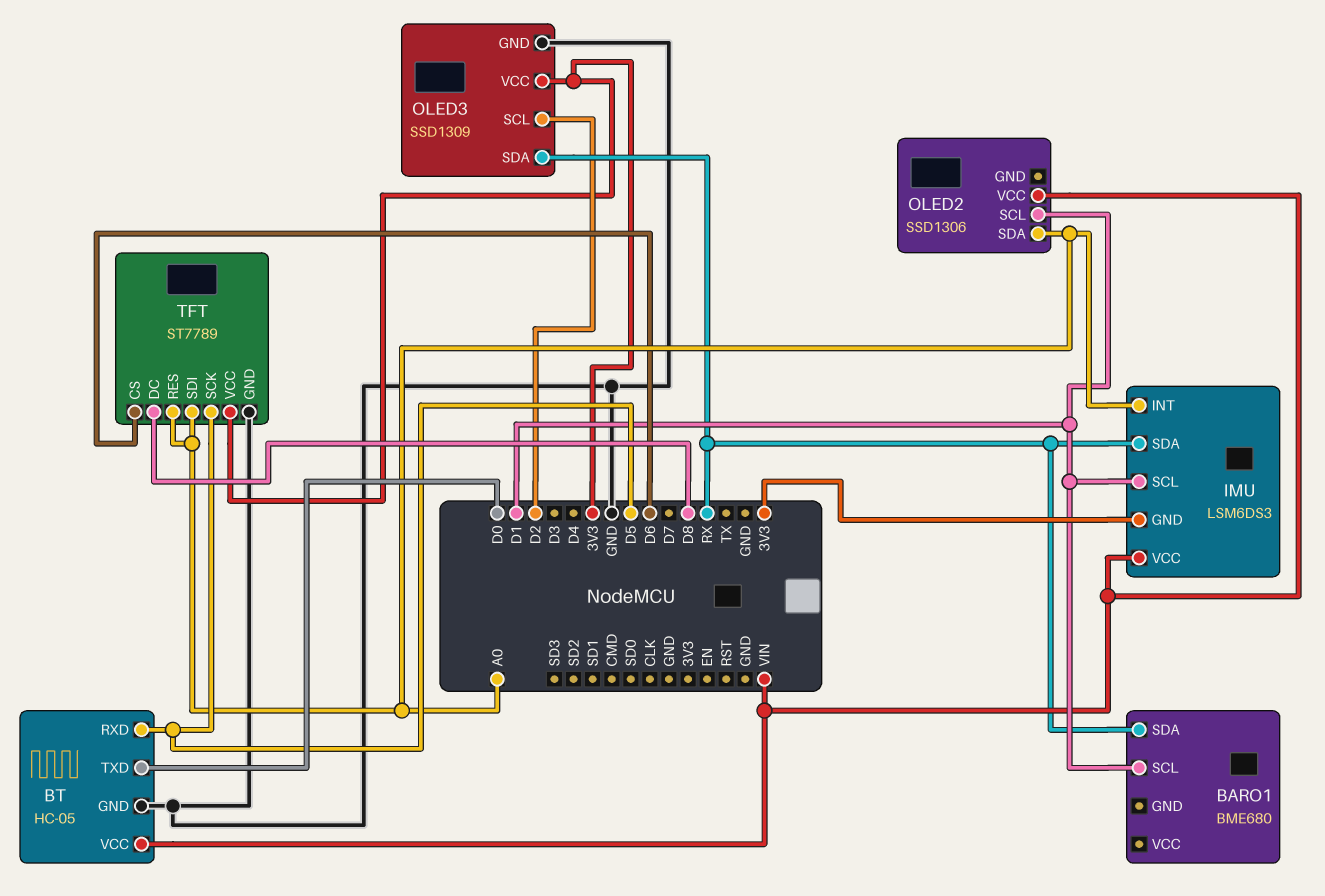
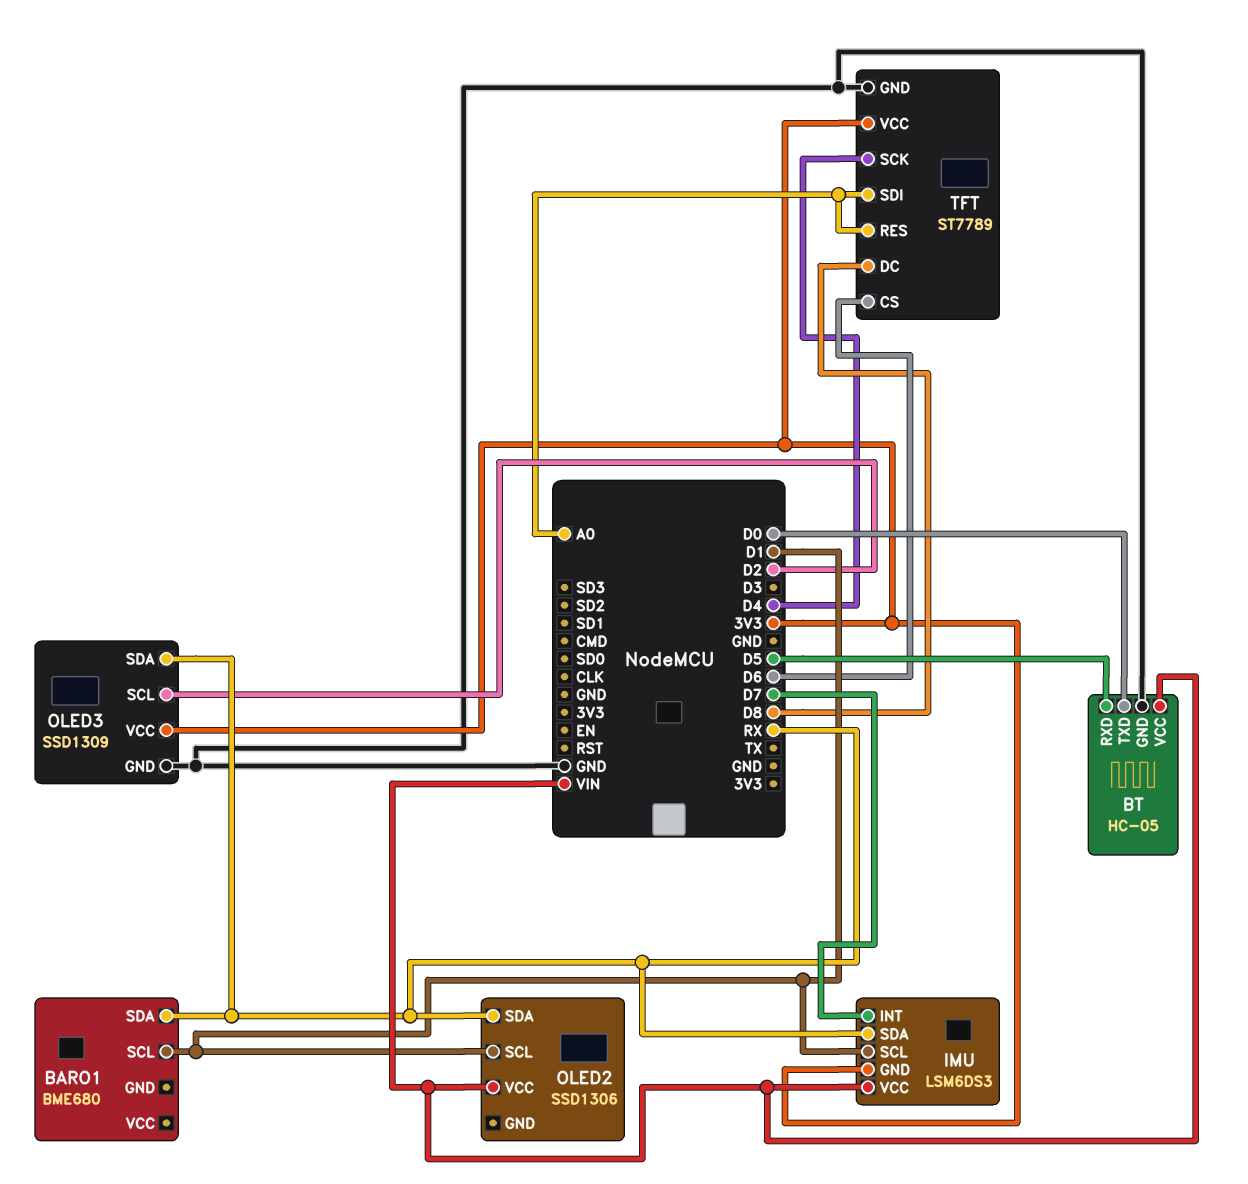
IMU pin INT: A0 -> D7
OLED2 pin SDA: A0 -> RX
TFT pin SCK: D5 -> D4

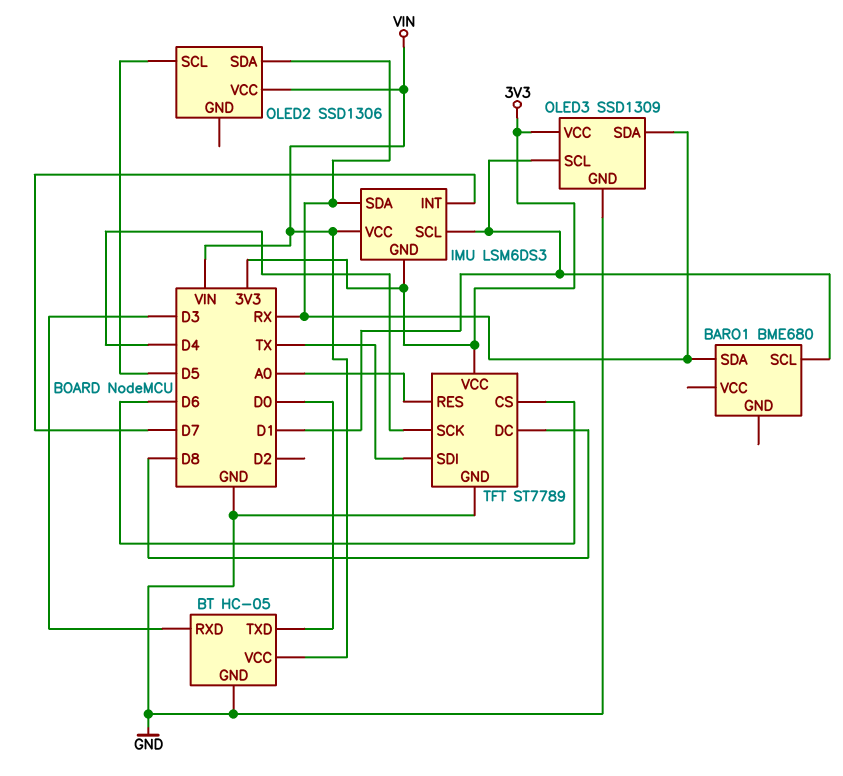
BT pin RXD: D5 -> D3
OLED2 pin SCL: D1 -> D5
OLED3 pin SCL: D2 -> D1
TFT pin SDI: A0 -> TX

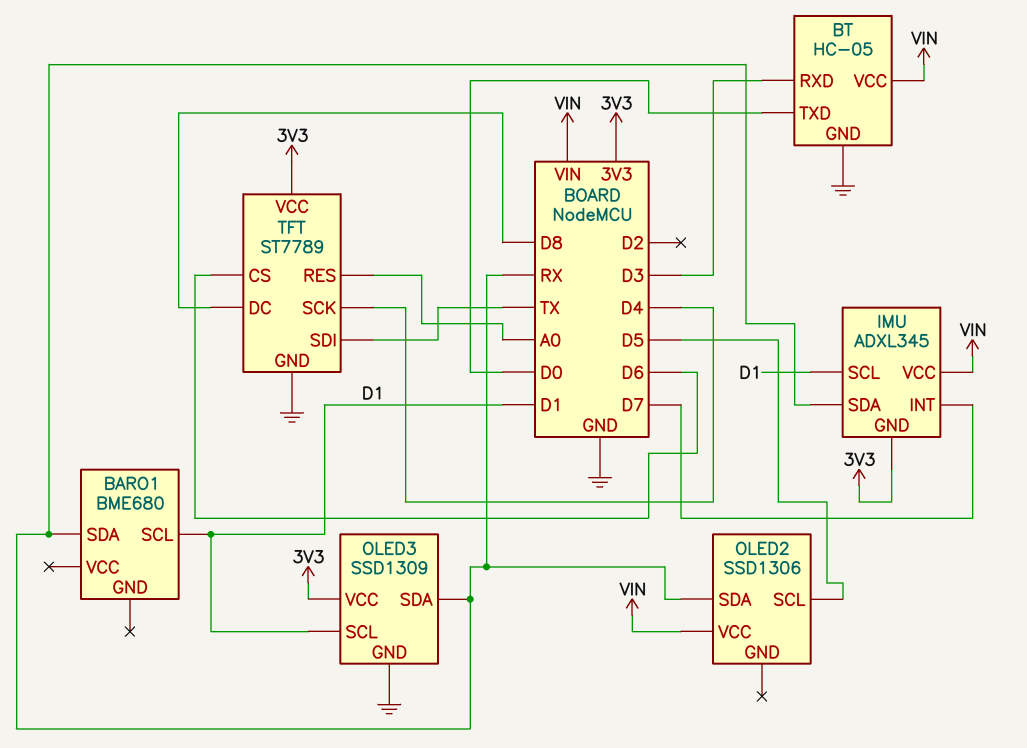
IMU: LSM6DS3 -> ADXL345

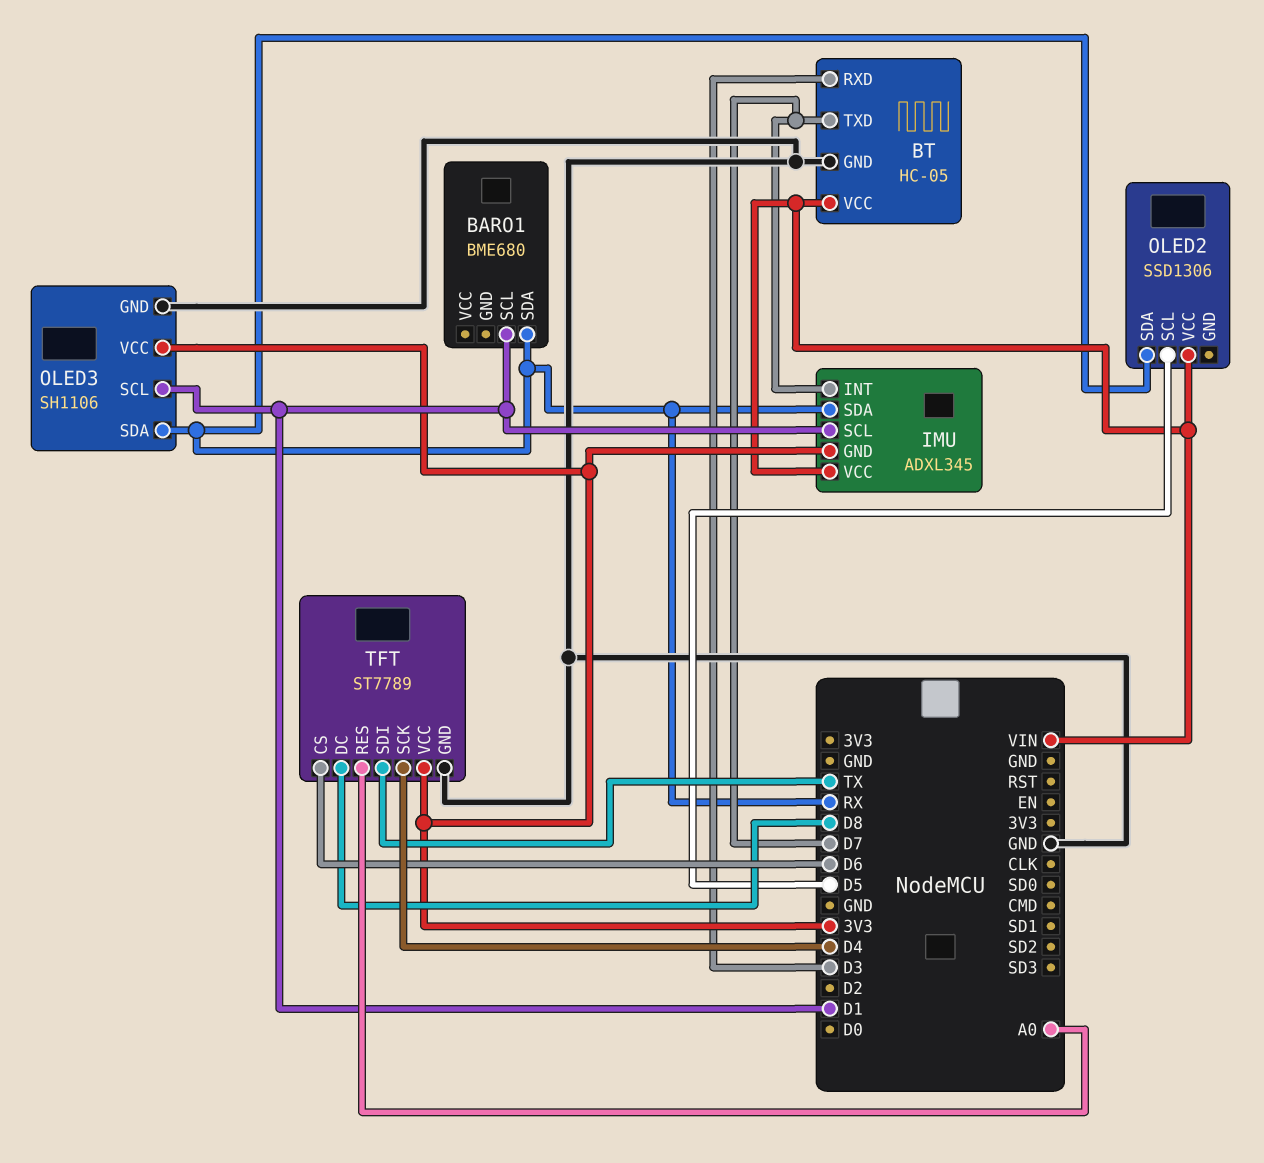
BT pin TXD: D0 -> D7
OLED3: SSD1309 -> SH1106

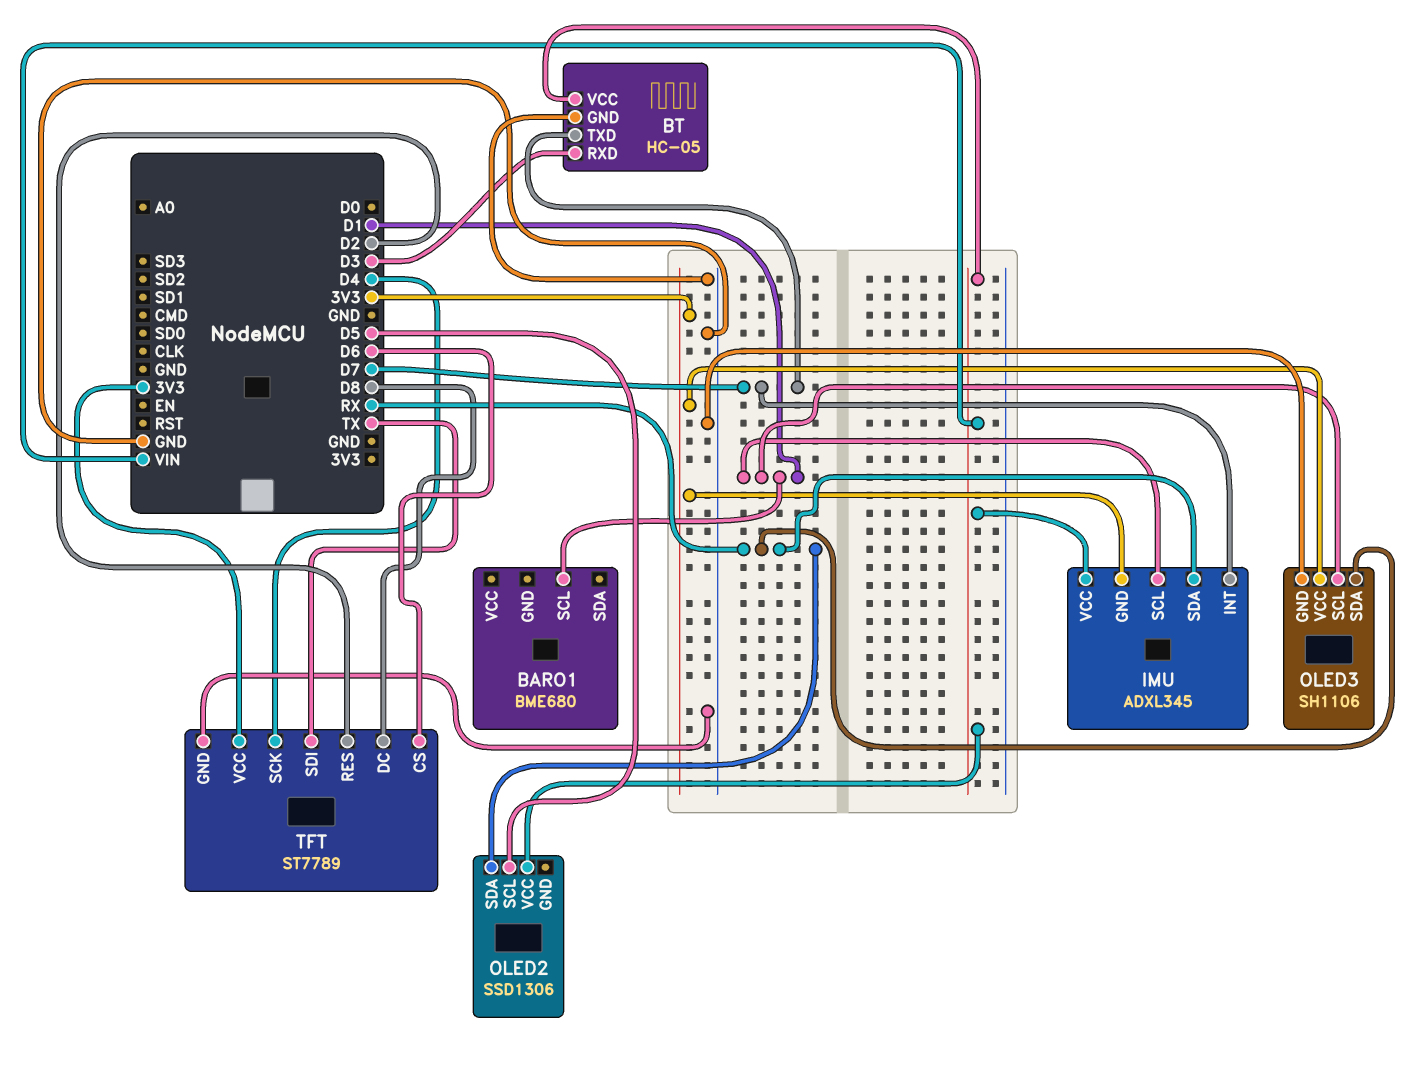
BARO1 pin SDA: RX -> none
TFT pin RES: A0 -> D2

